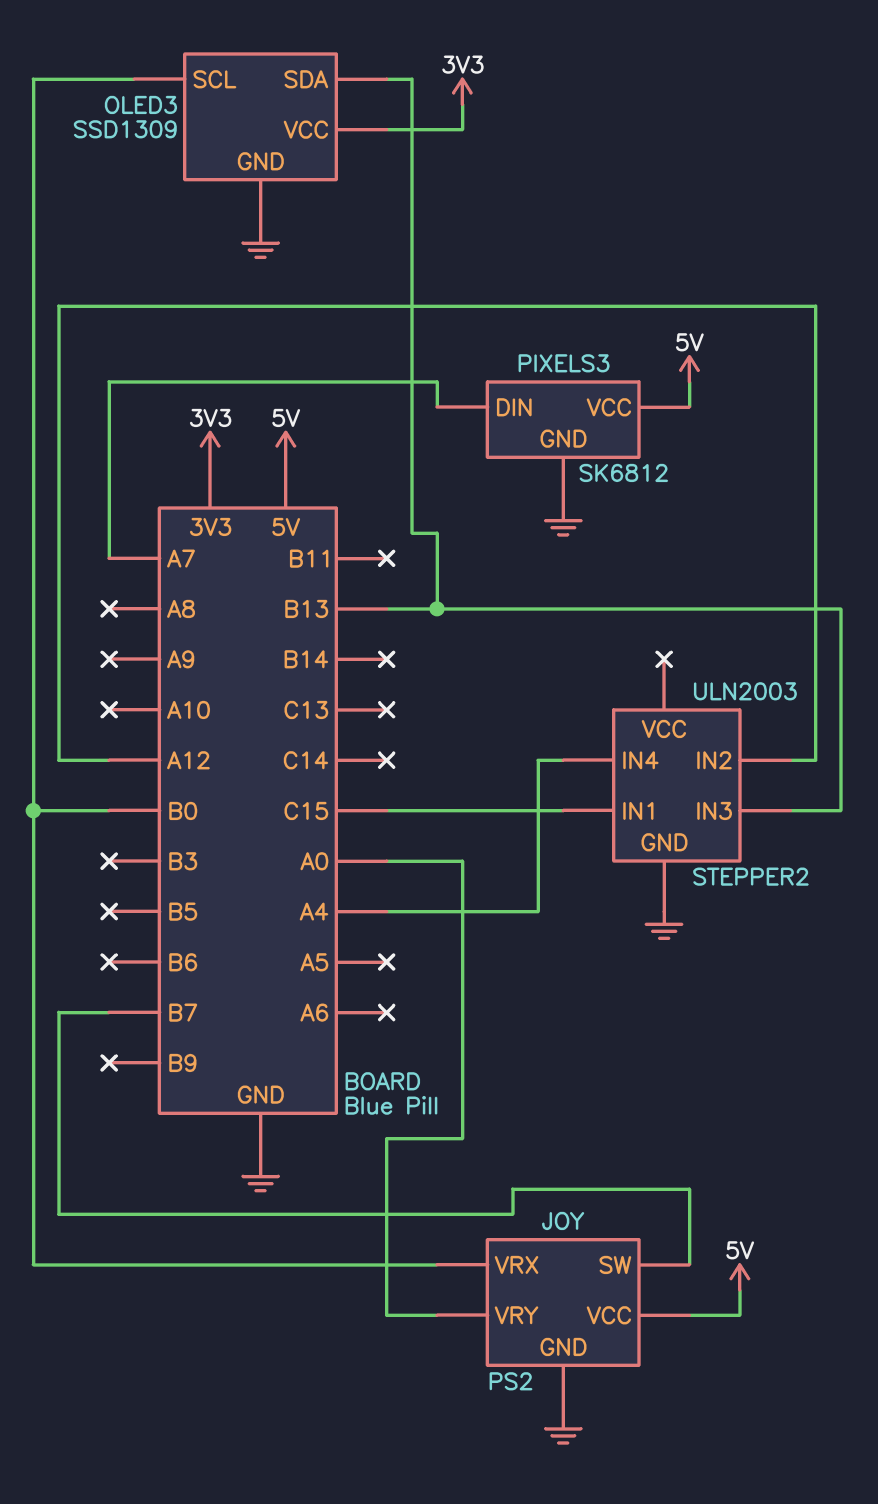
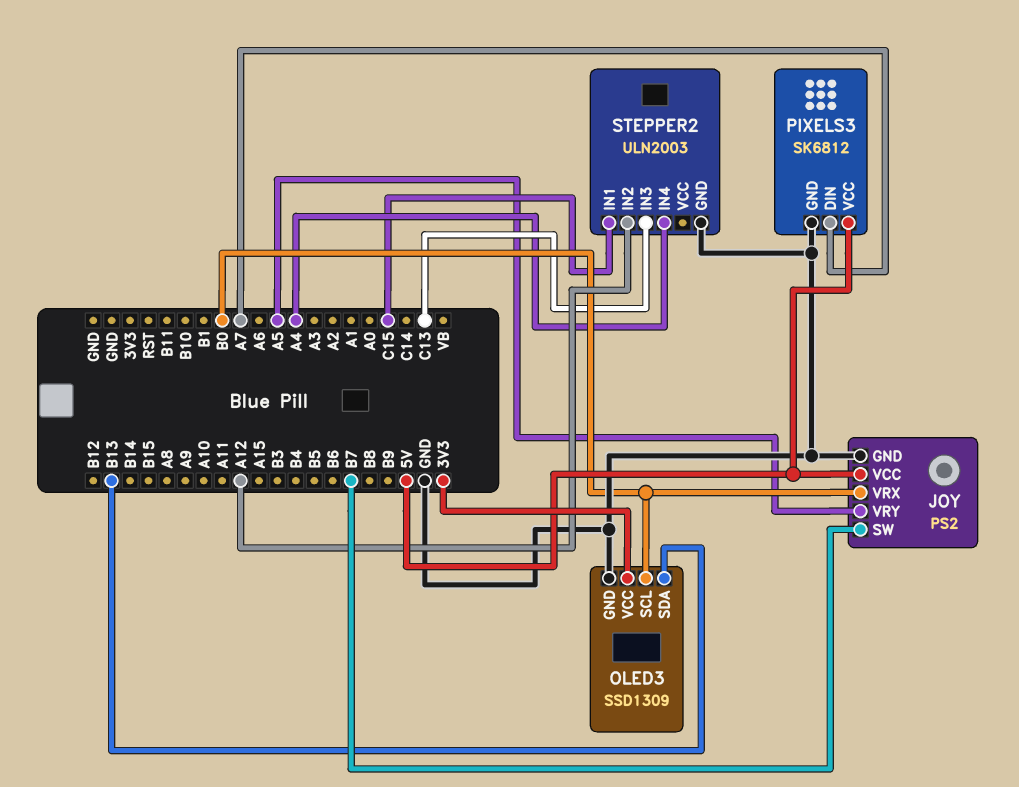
JOY pin VRY: A0 -> A5
STEPPER2 pin IN3: B13 -> C13

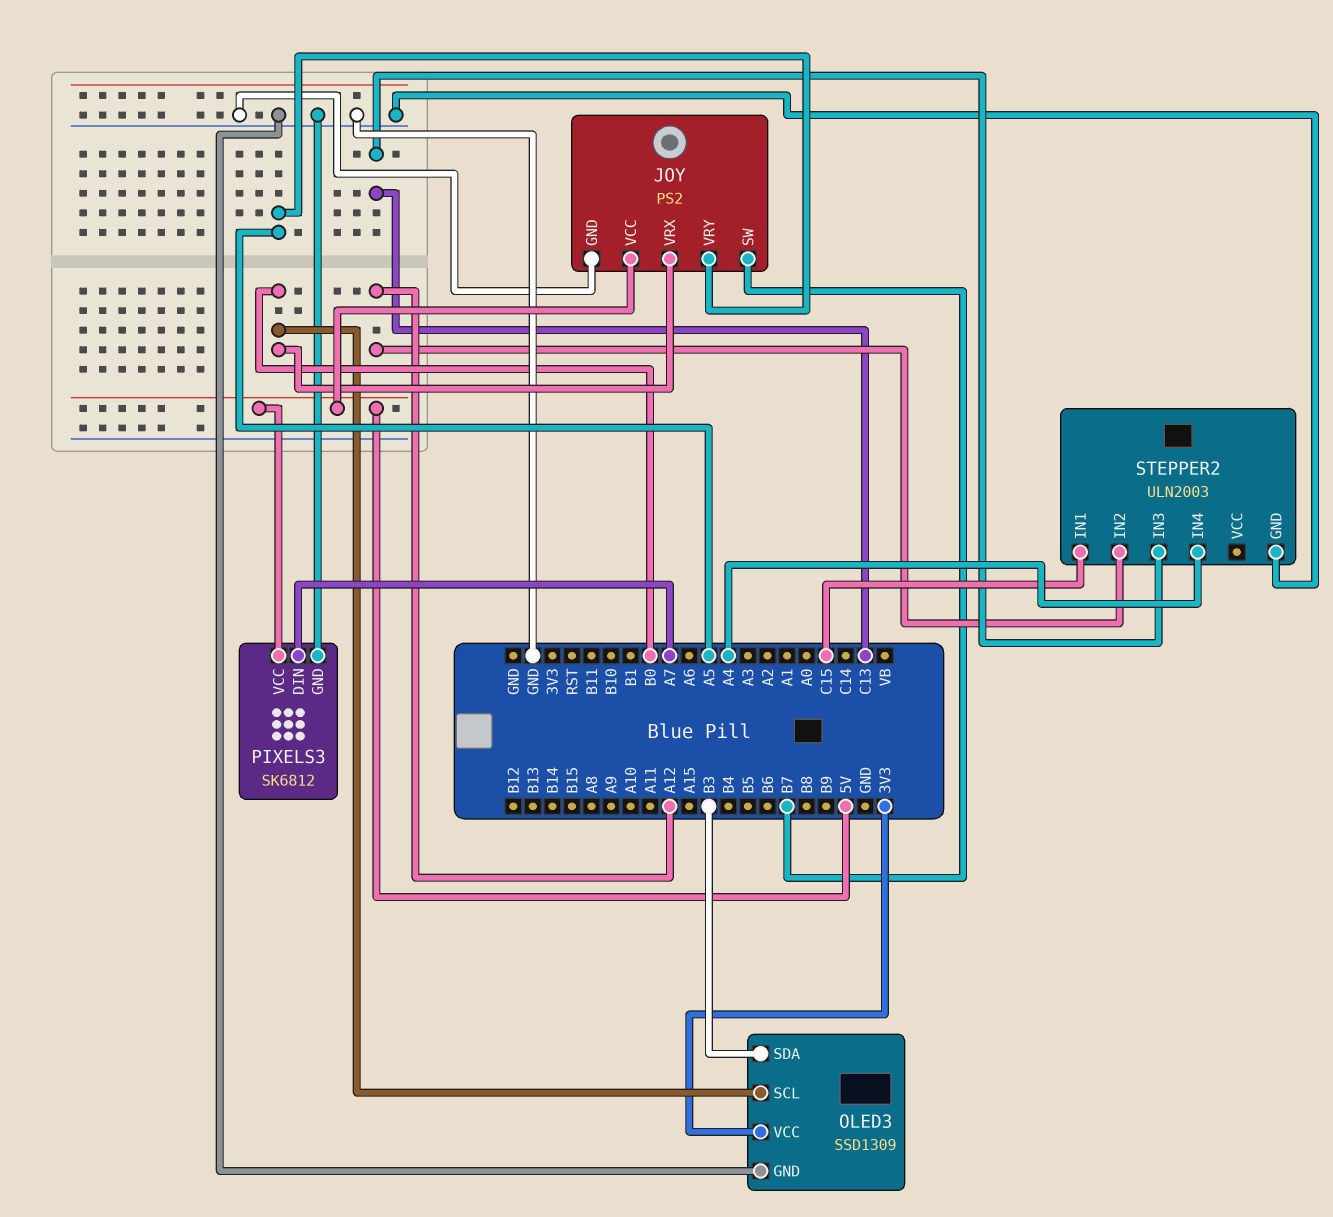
OLED3 pin SDA: B13 -> B3

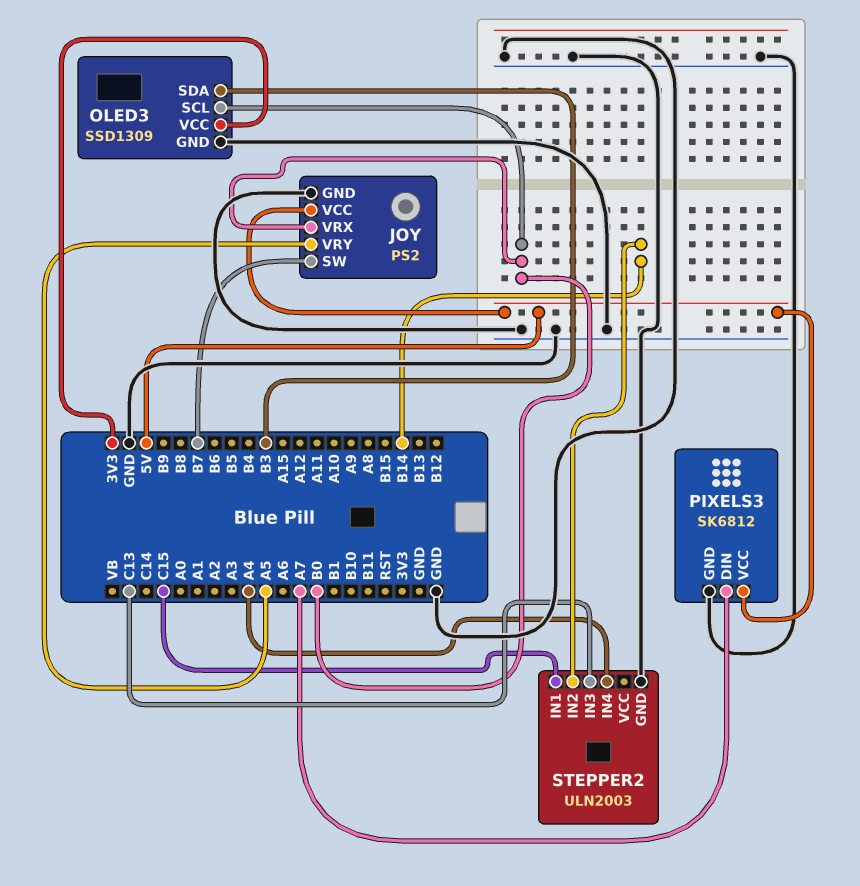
STEPPER2 pin IN2: A12 -> B14

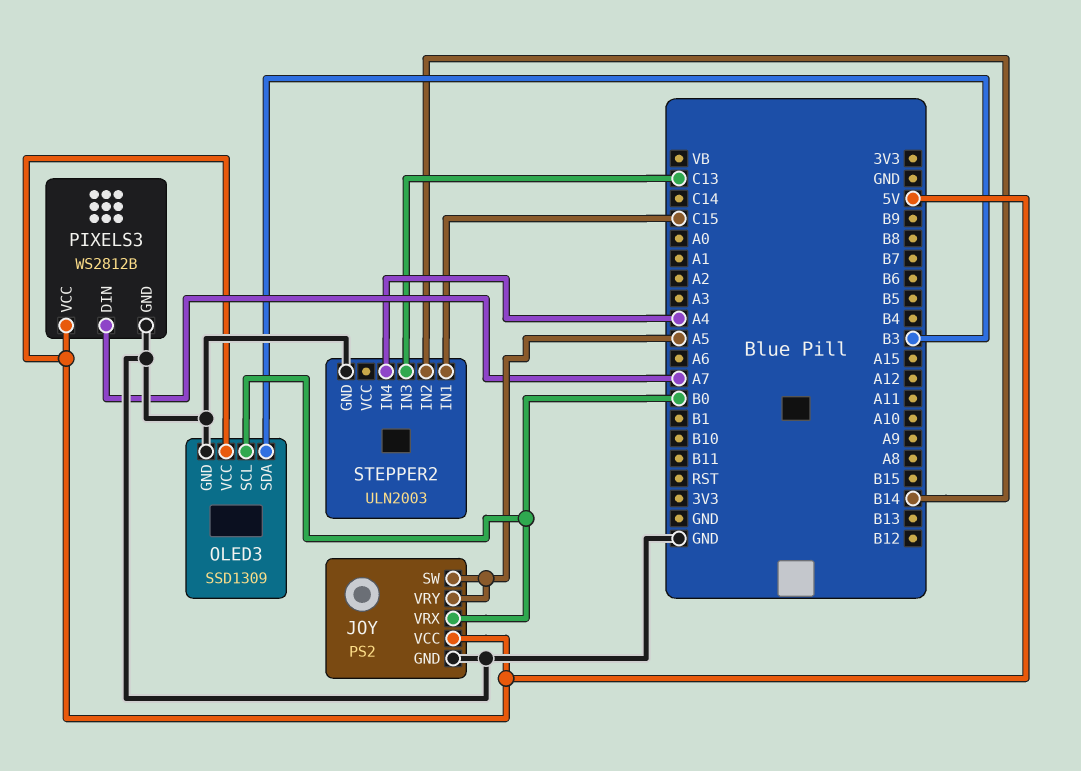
JOY pin SW: B7 -> A5
OLED3 pin VCC: 3V3 -> 5V
PIXELS3: SK6812 -> WS2812B

